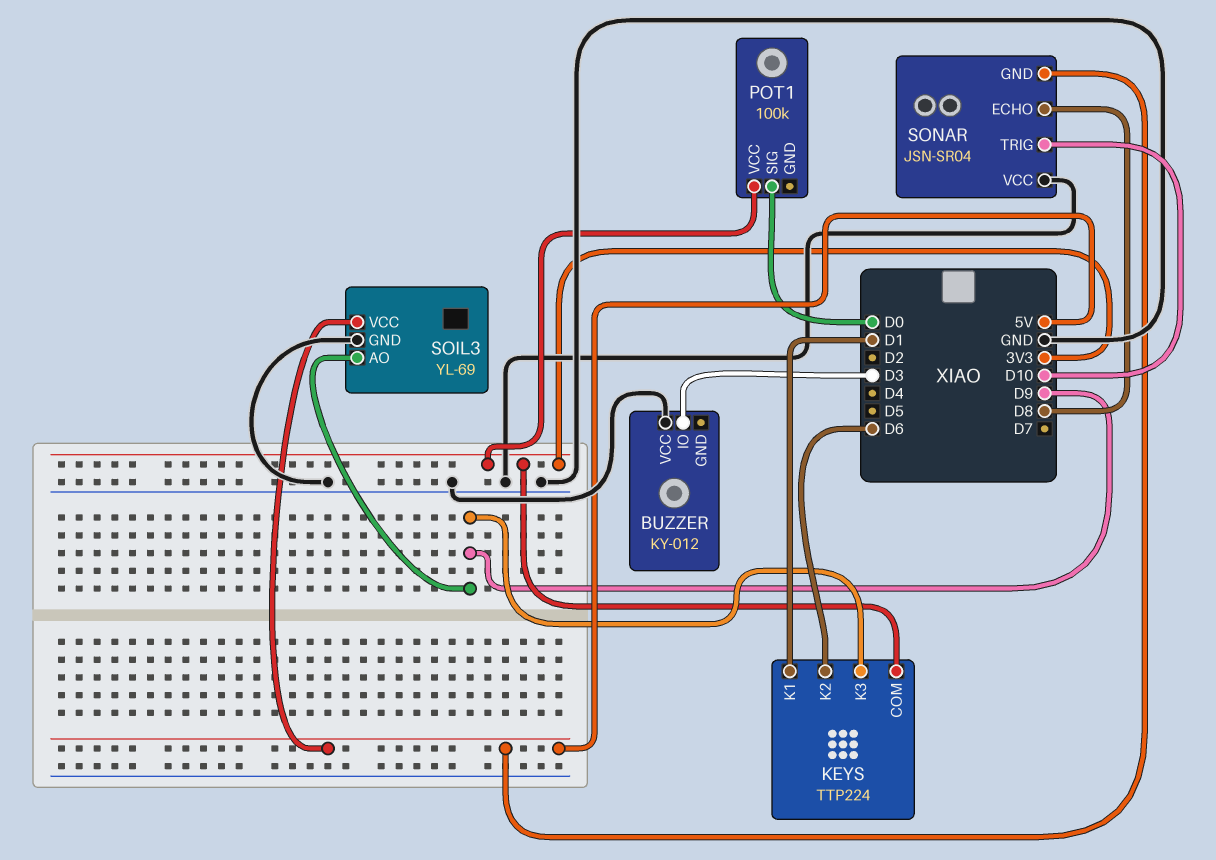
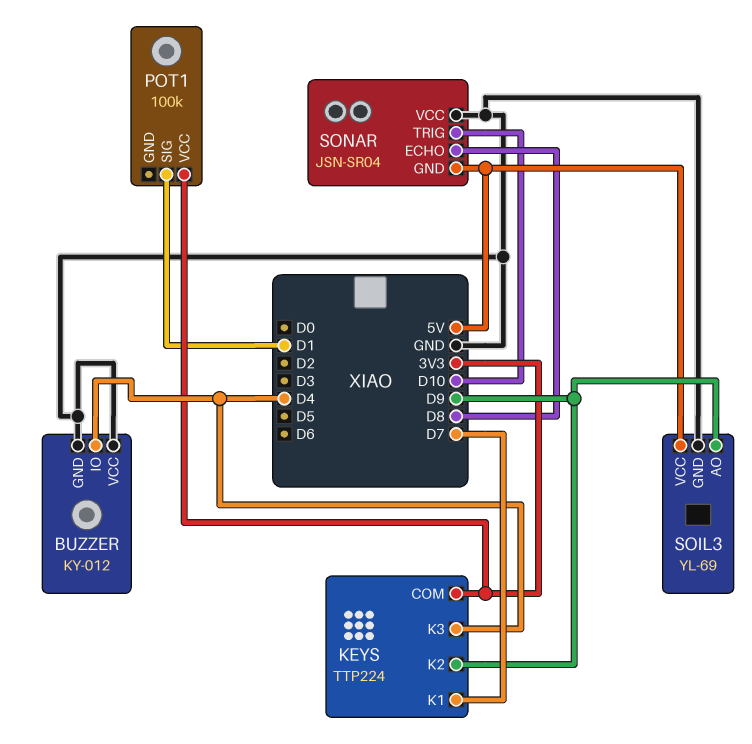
BUZZER pin GND: none -> GND
BUZZER pin IO: D3 -> D4
KEYS pin K1: D1 -> D7
KEYS pin K2: D6 -> D9
KEYS pin K3: D9 -> D4
POT1 pin SIG: D0 -> D1

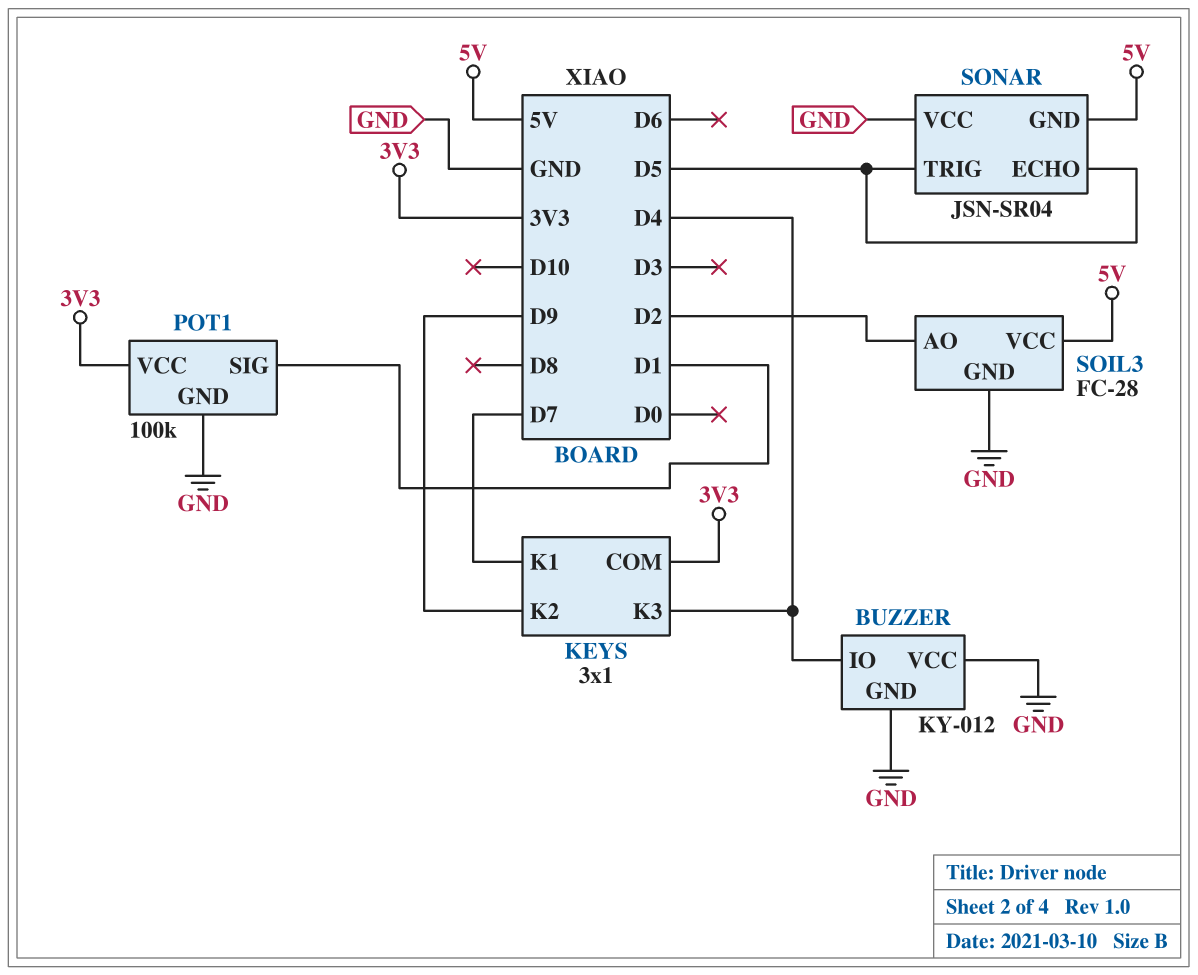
KEYS: TTP224 -> 3x1
POT1 pin GND: none -> GND
SOIL3: YL-69 -> FC-28
SOIL3 pin AO: D9 -> D2
SONAR pin ECHO: D8 -> D5
SONAR pin TRIG: D10 -> D5

